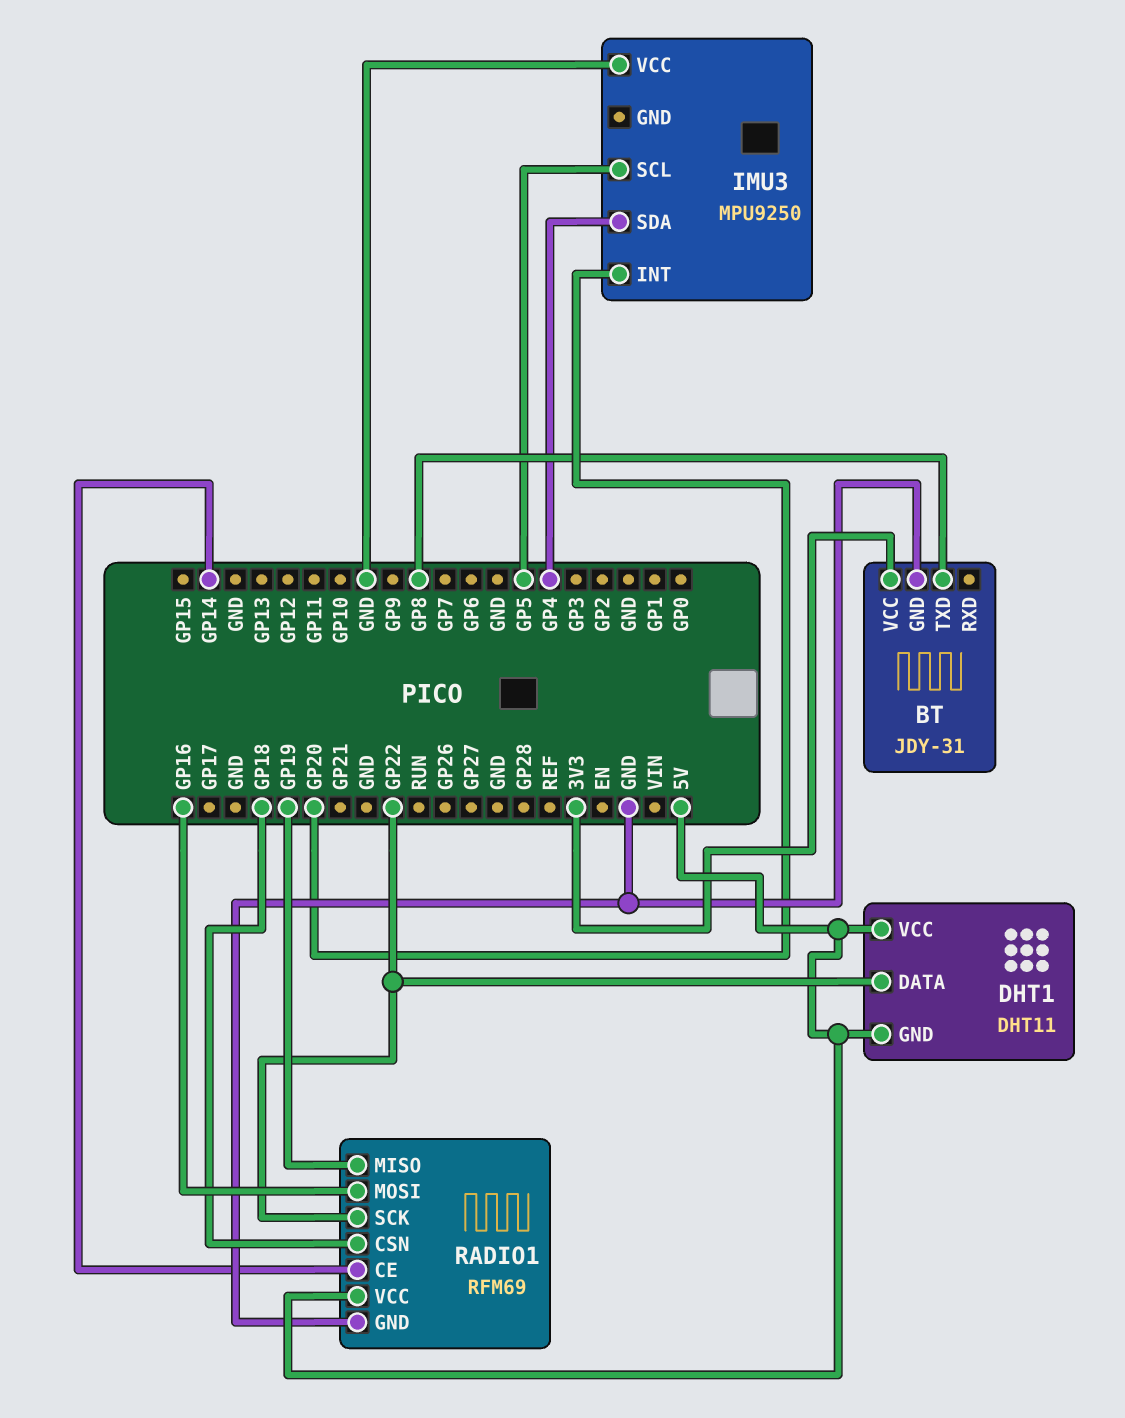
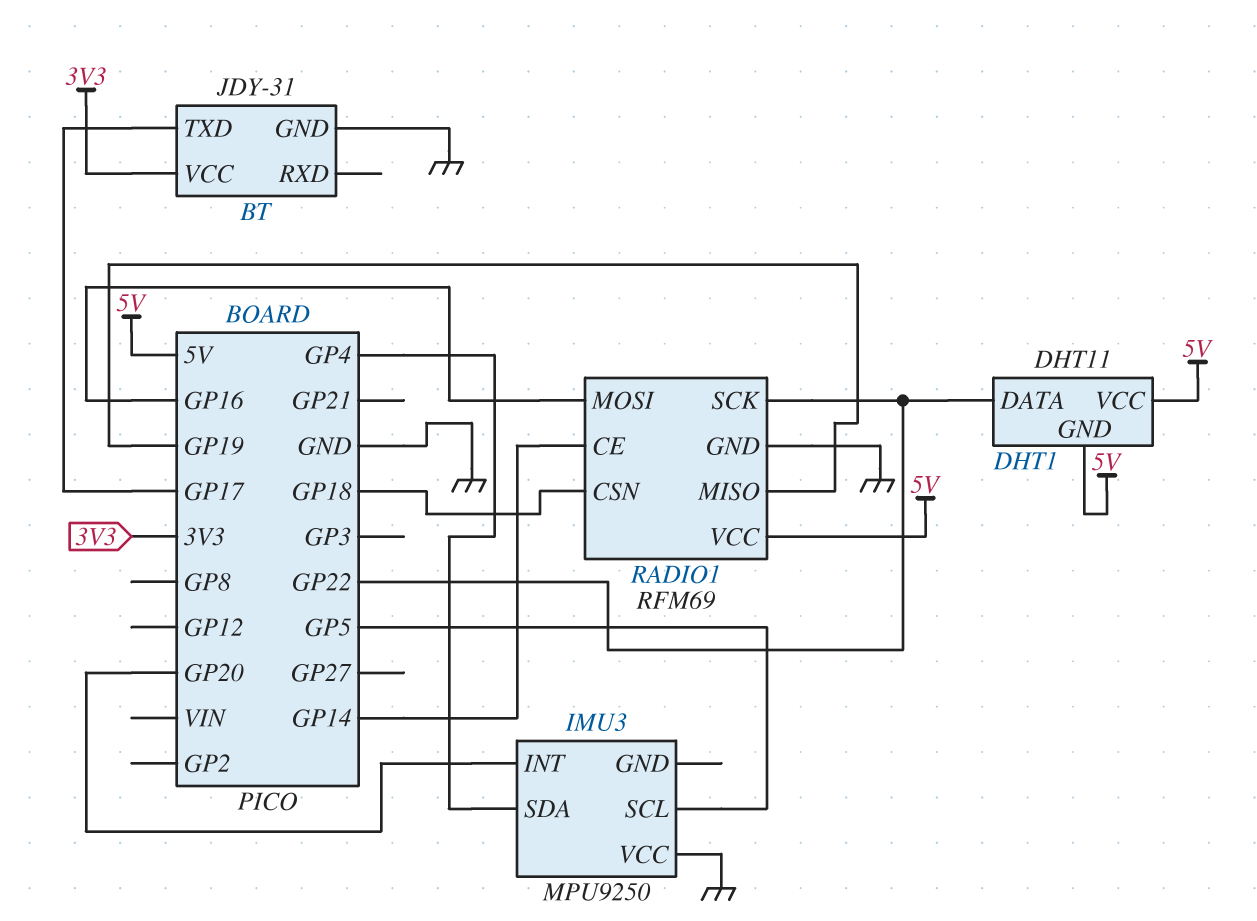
BT pin TXD: GP8 -> GP17

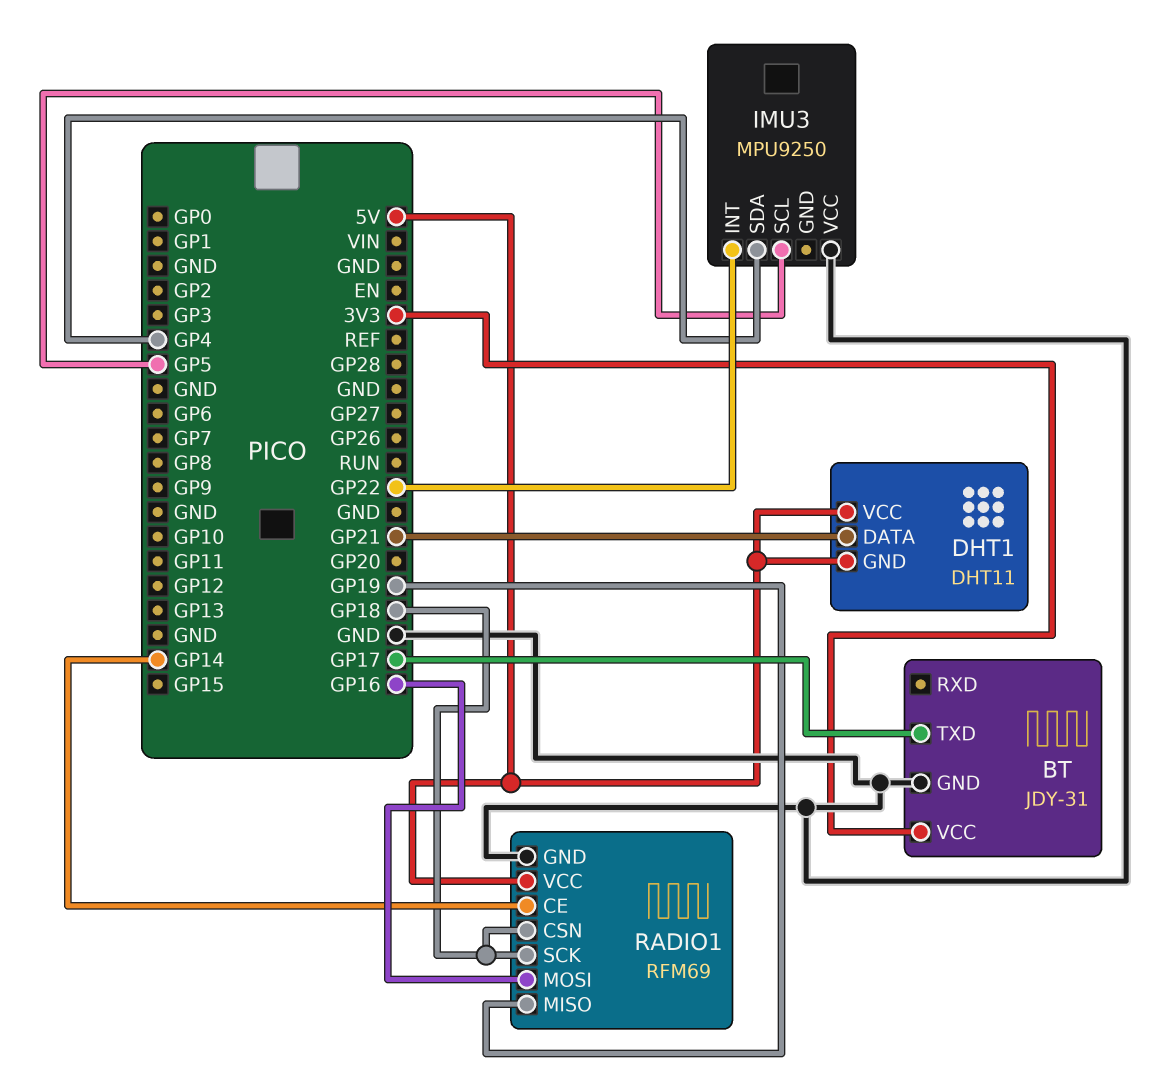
DHT1 pin DATA: GP22 -> GP21
IMU3 pin INT: GP20 -> GP22
RADIO1 pin SCK: GP22 -> GP18

